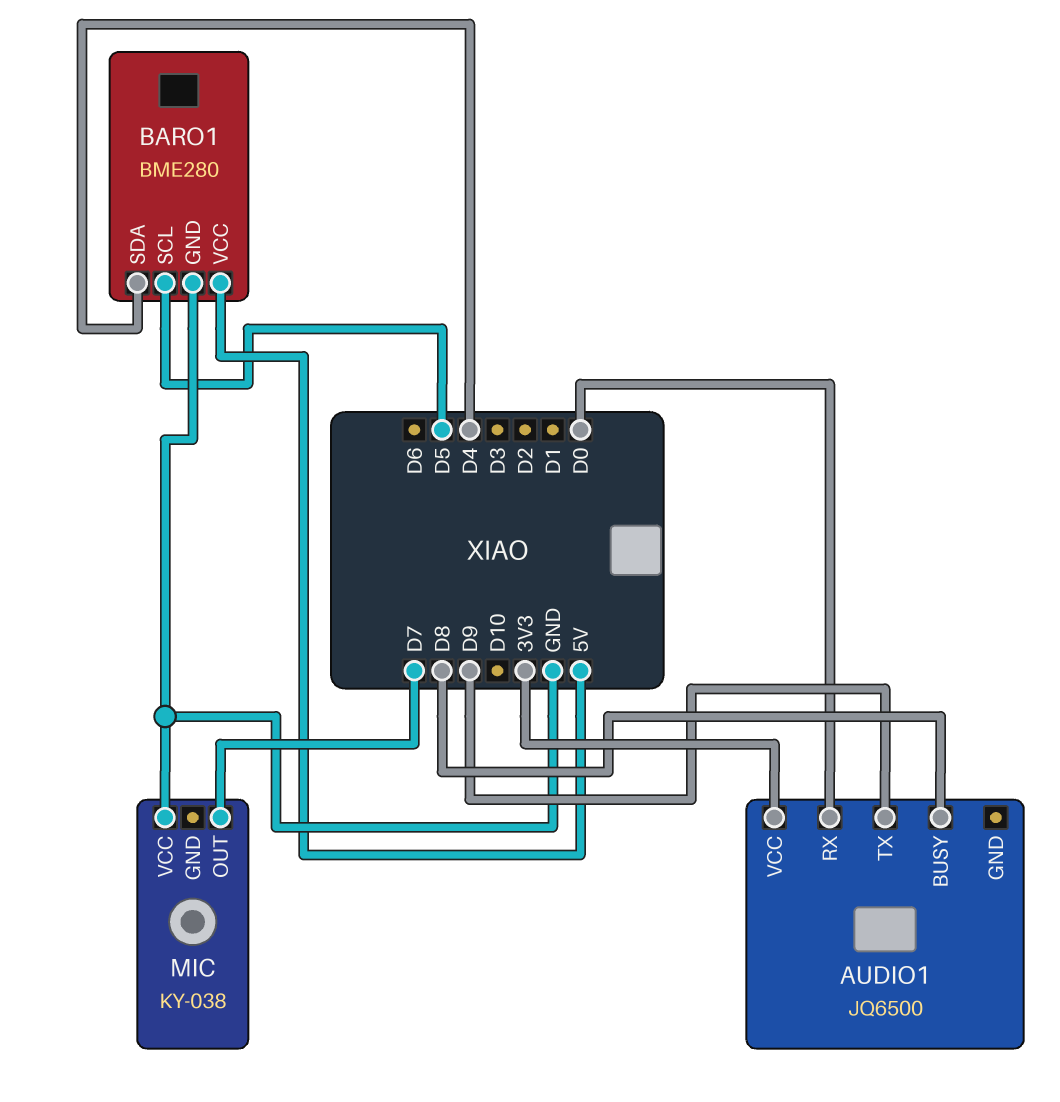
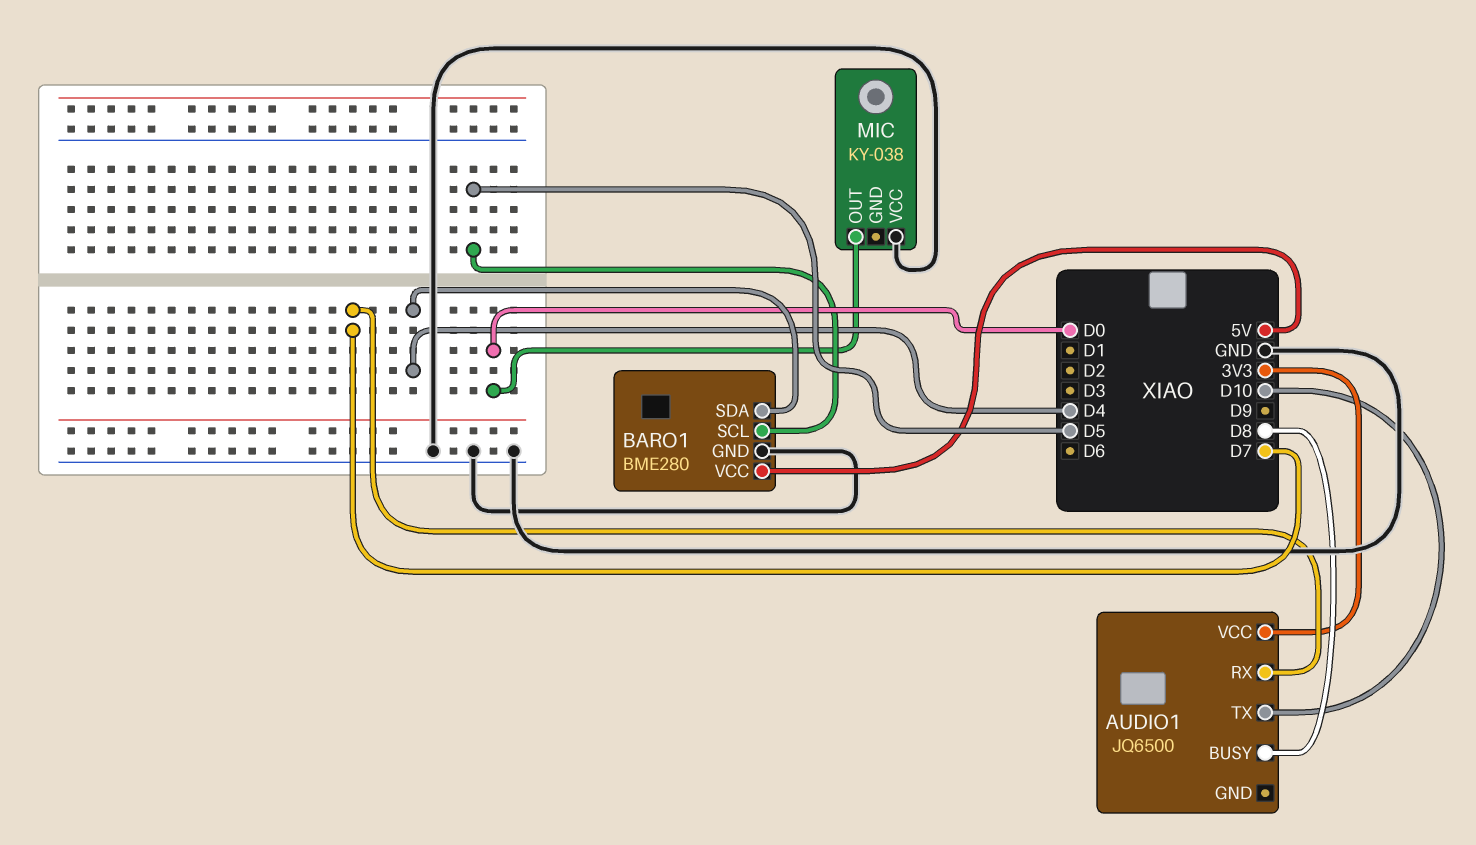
AUDIO1 pin RX: D0 -> D7
AUDIO1 pin TX: D9 -> D10
MIC pin OUT: D7 -> D0

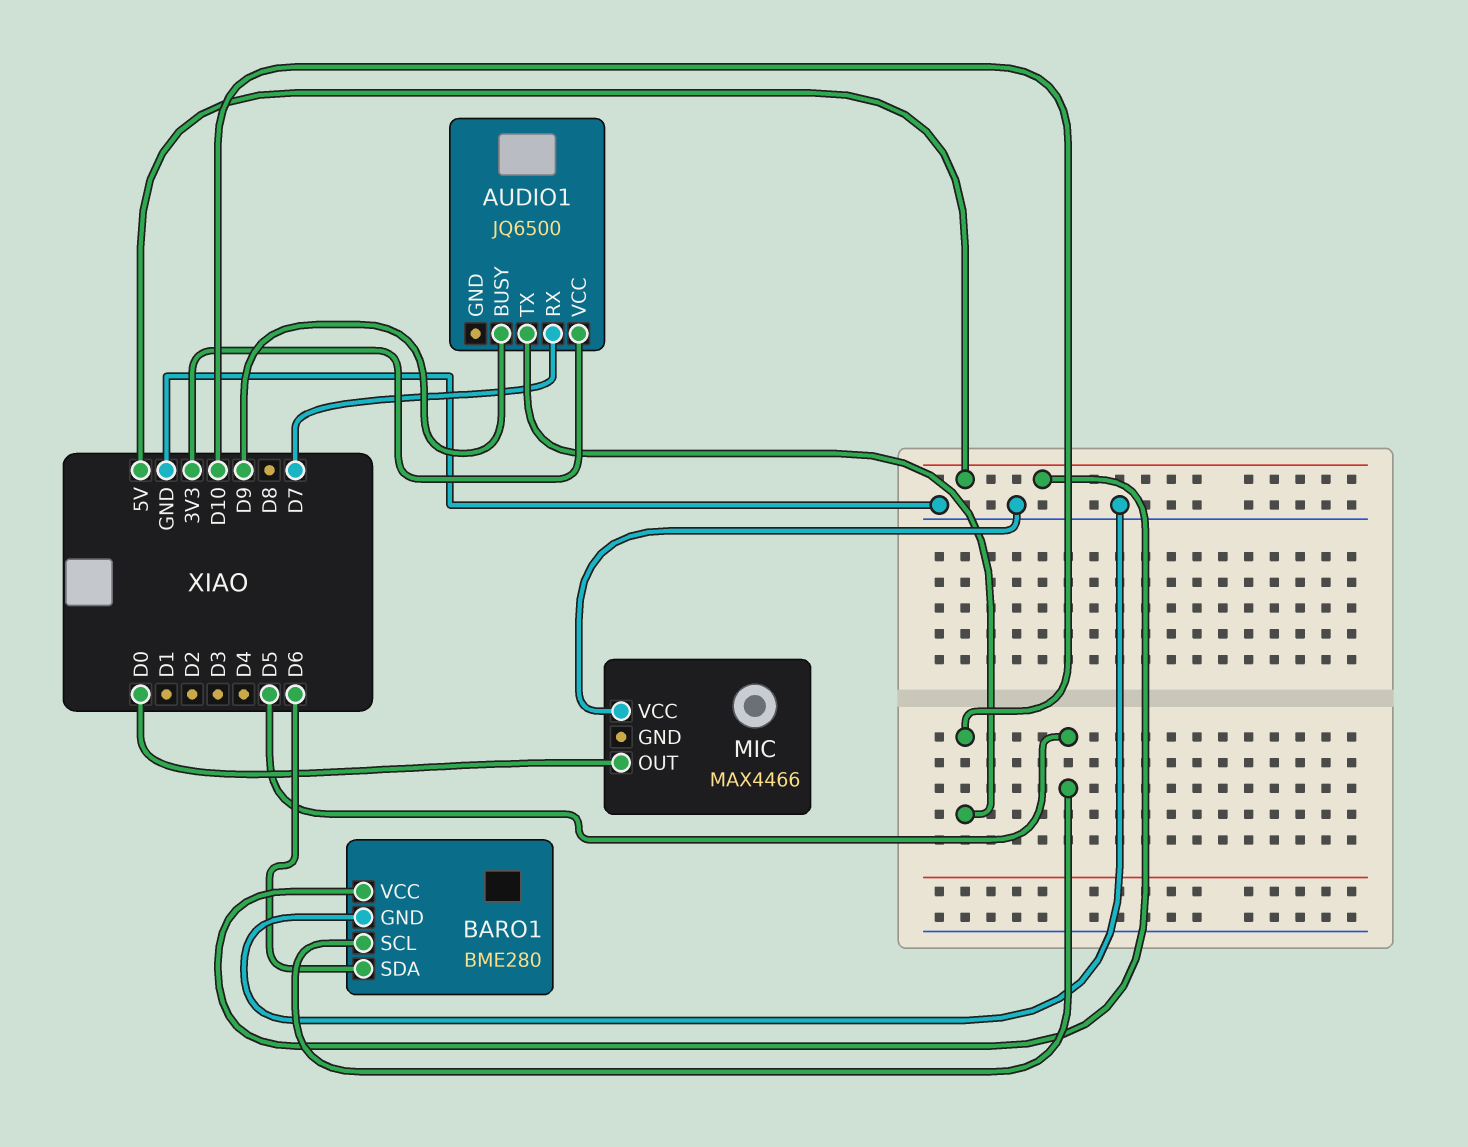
AUDIO1 pin BUSY: D8 -> D9
BARO1 pin SDA: D4 -> D6
MIC: KY-038 -> MAX4466

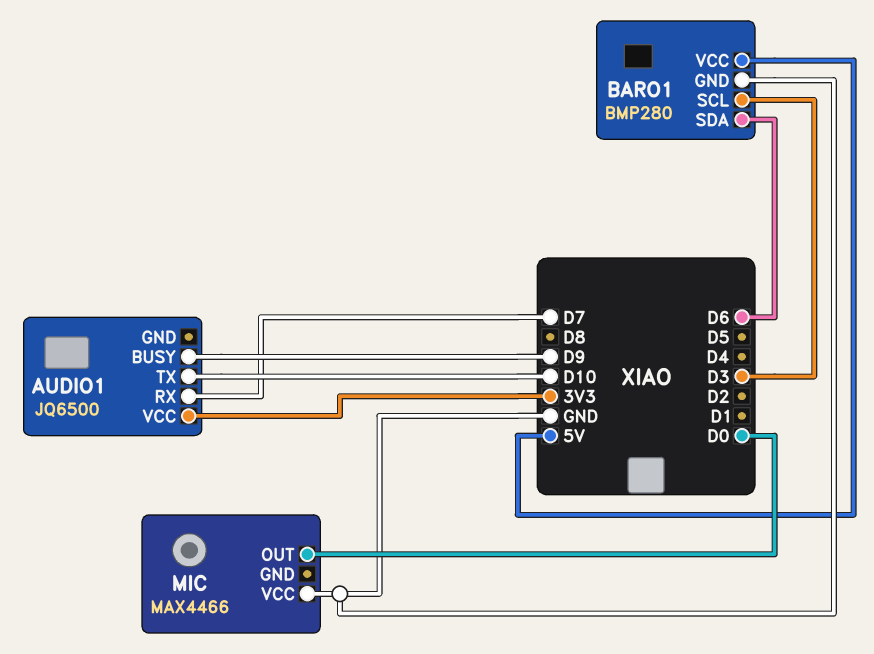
BARO1: BME280 -> BMP280
BARO1 pin SCL: D5 -> D3

